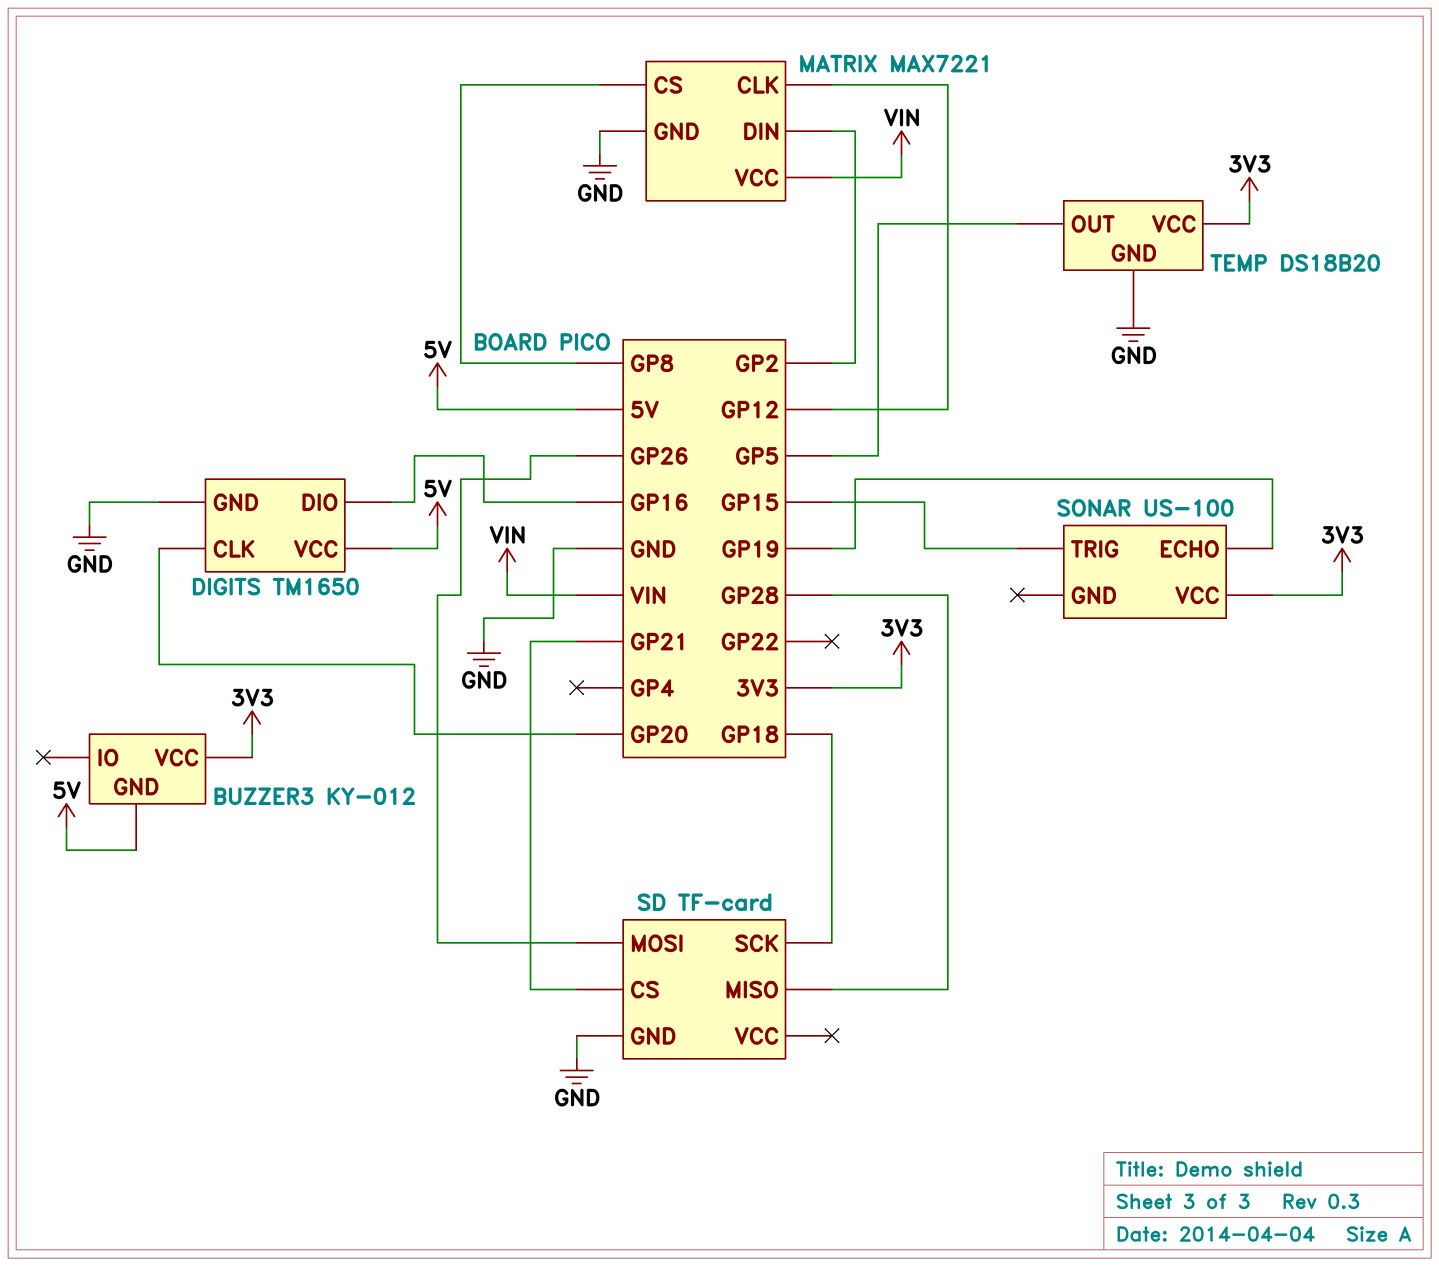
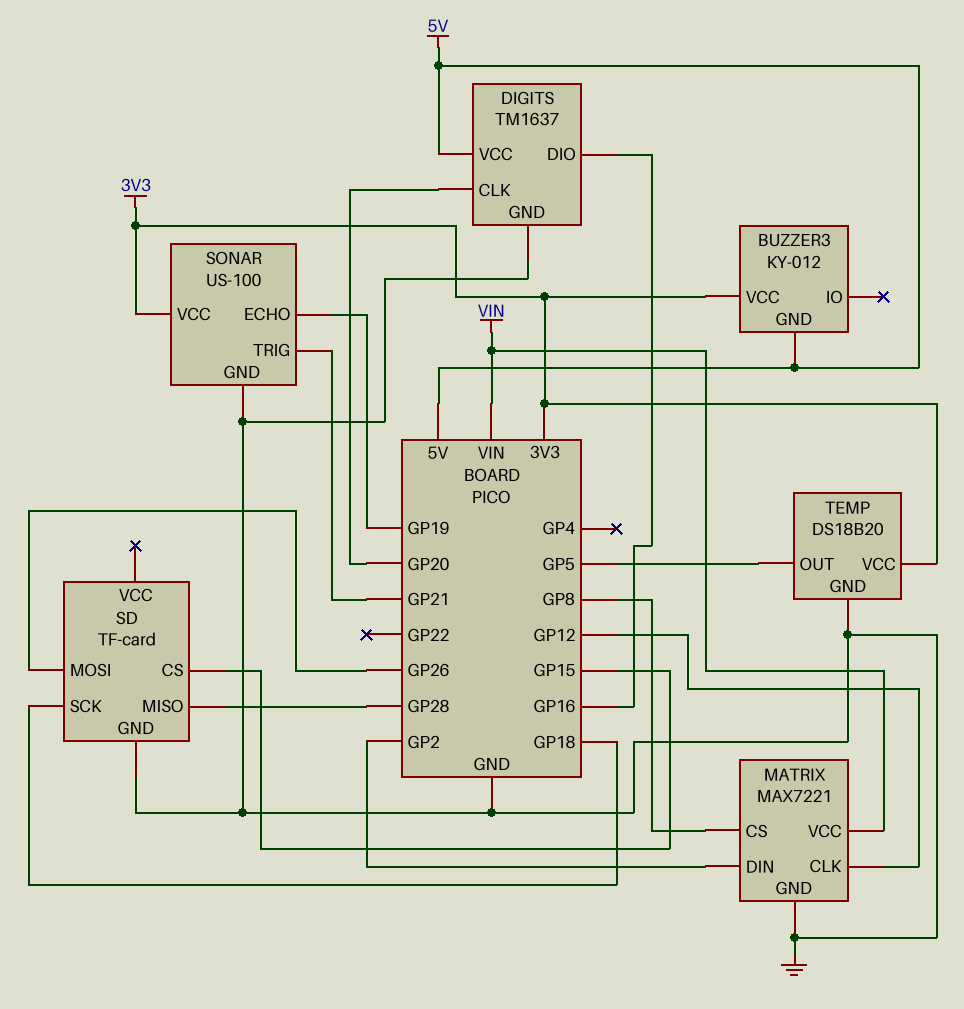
DIGITS: TM1650 -> TM1637
SD pin CS: GP21 -> GP15
SONAR pin GND: none -> GND
SONAR pin TRIG: GP15 -> GP21

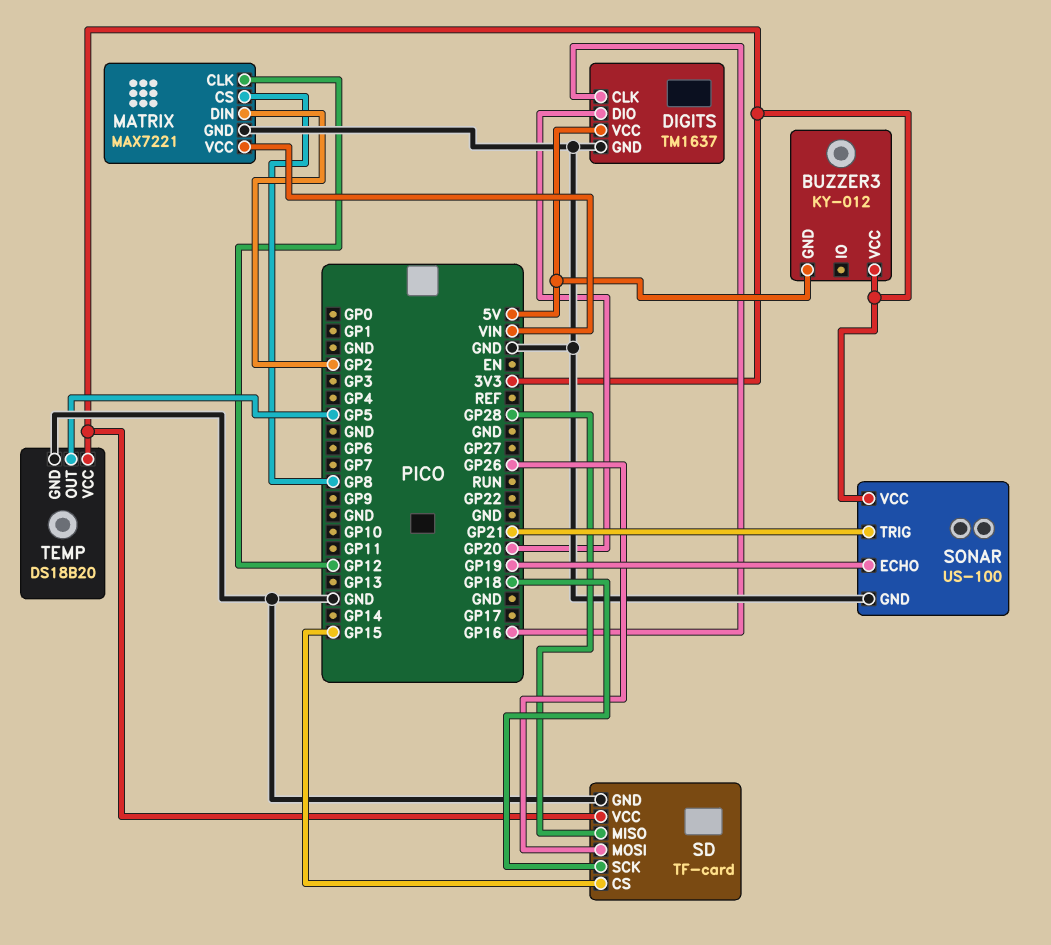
DIGITS pin CLK: GP20 -> GP16
DIGITS pin DIO: GP16 -> GP20
SD pin VCC: none -> 3V3

